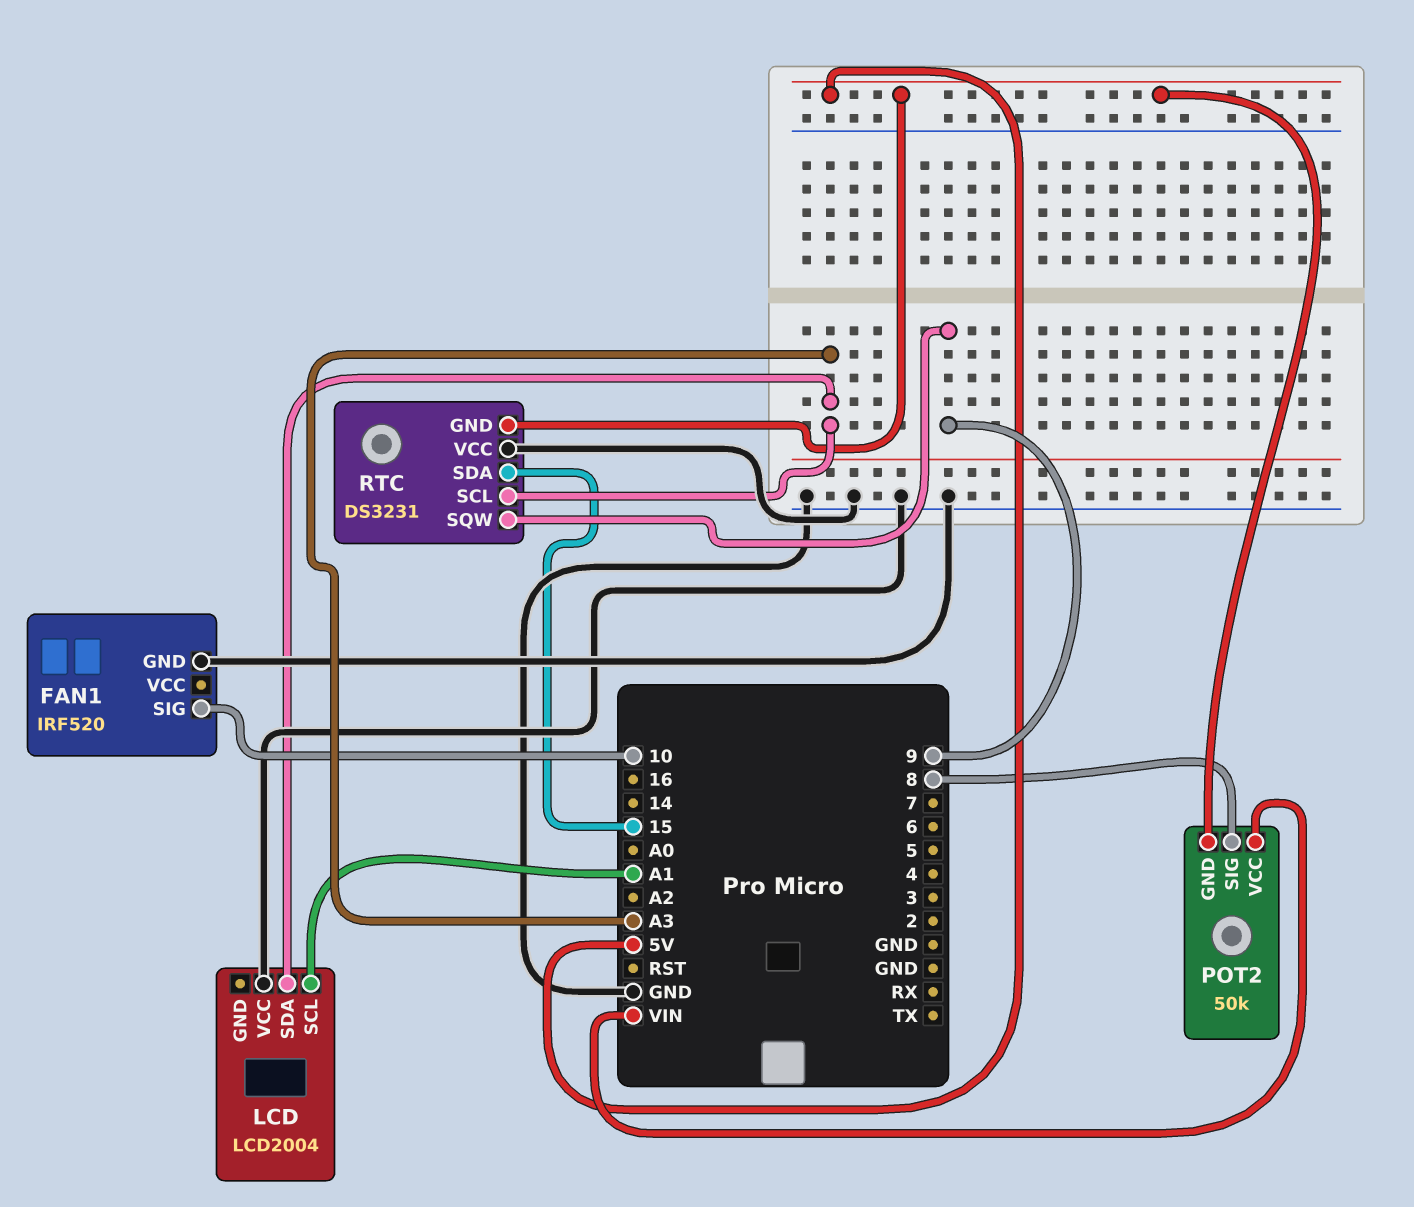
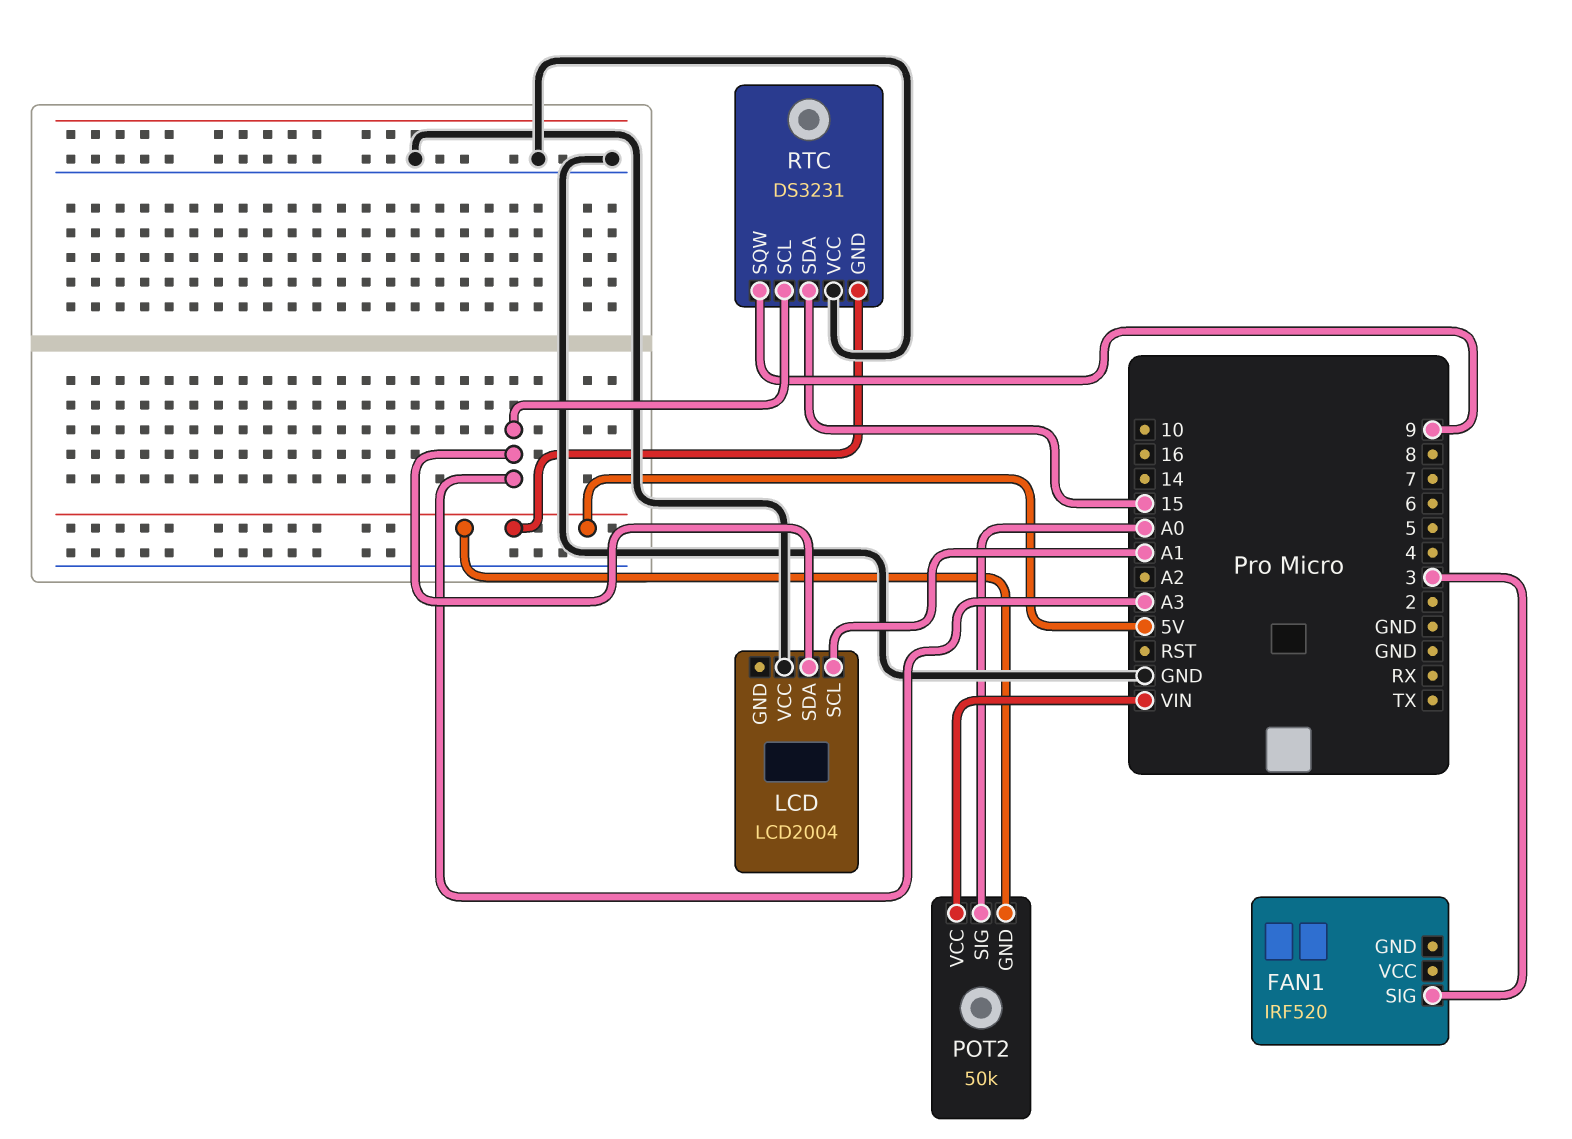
FAN1 pin GND: GND -> none
FAN1 pin SIG: 10 -> 3
POT2 pin SIG: 8 -> A0

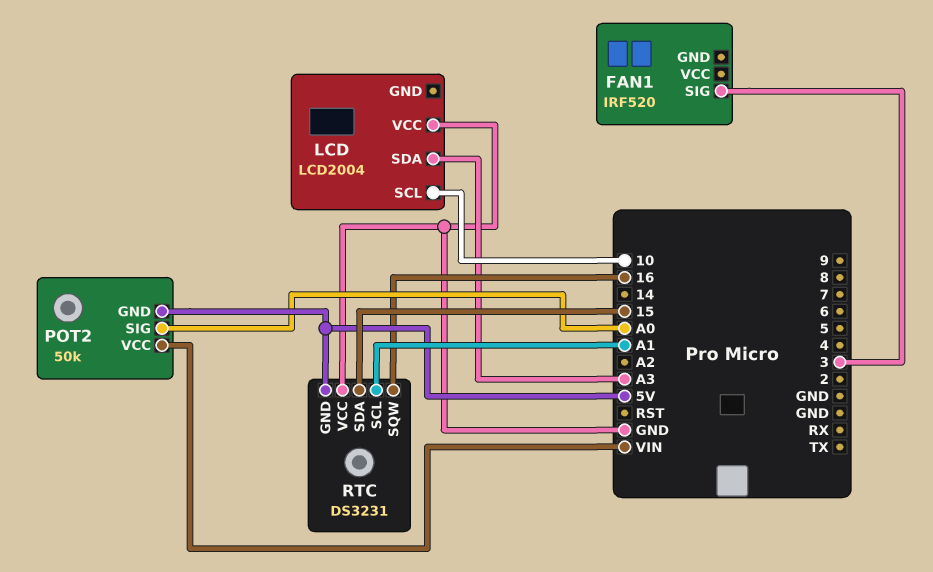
LCD pin SCL: A1 -> 10
RTC pin SCL: A3 -> A1
RTC pin SQW: 9 -> 16

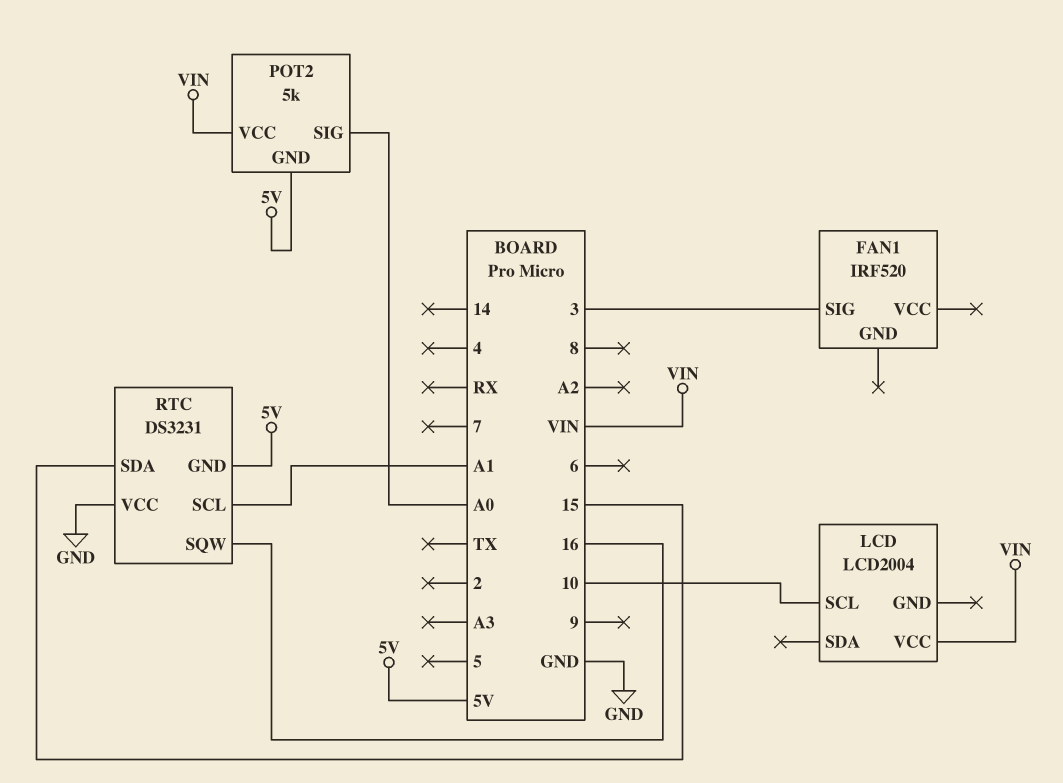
LCD pin SDA: A3 -> none
LCD pin VCC: GND -> VIN
POT2: 50k -> 5k

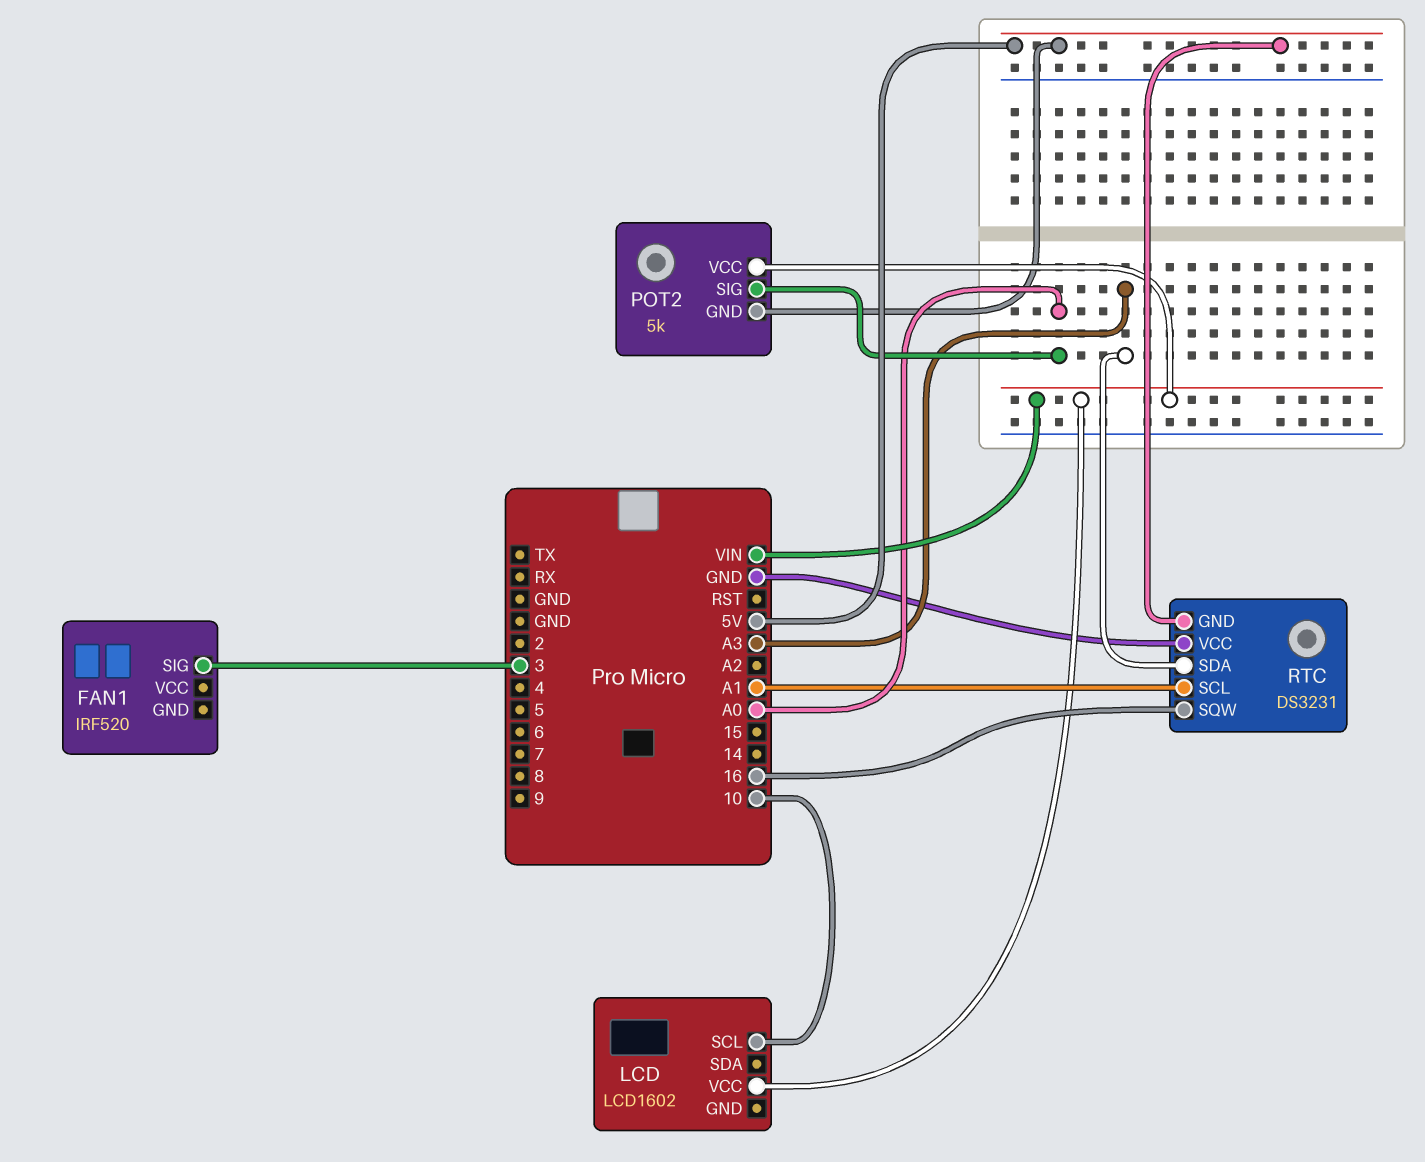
LCD: LCD2004 -> LCD1602
RTC pin SDA: 15 -> A3

